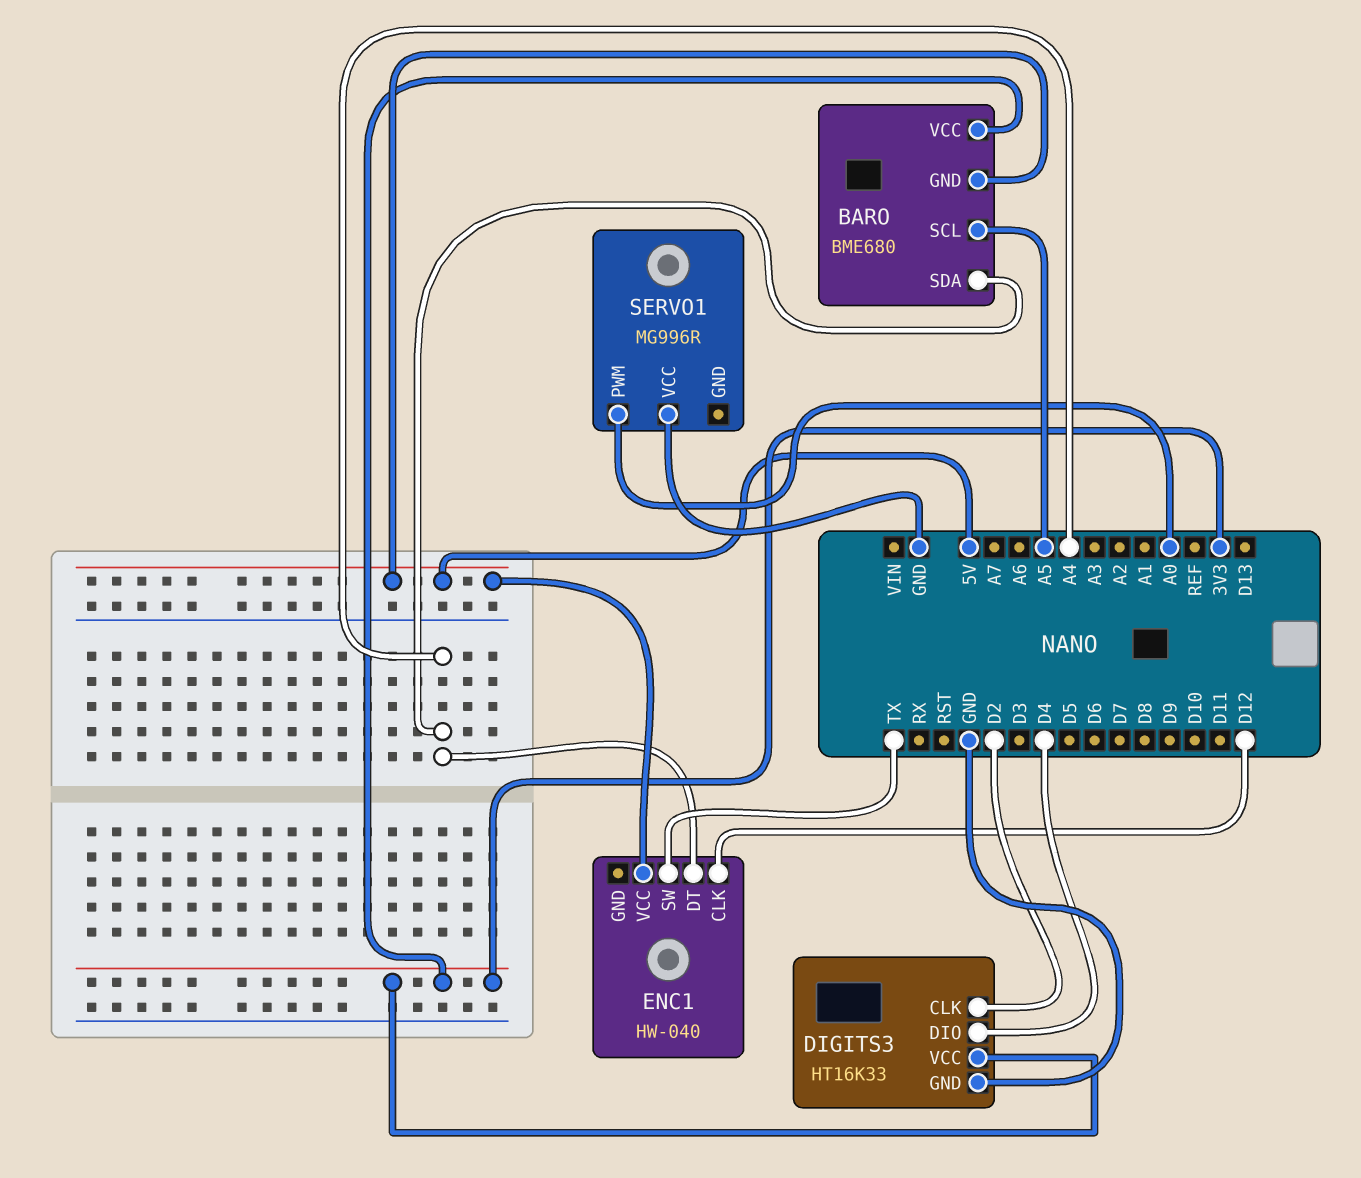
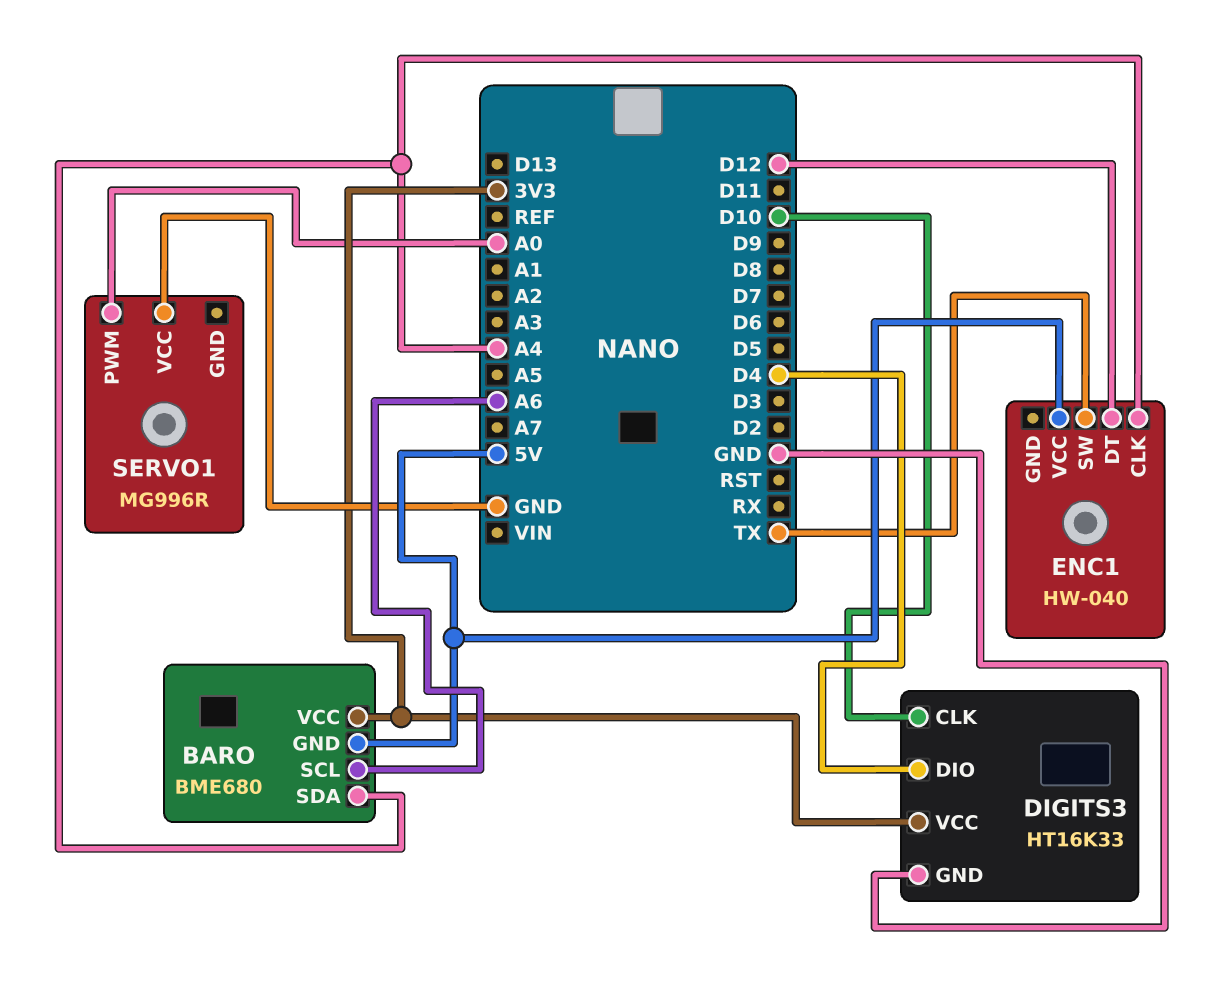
BARO pin SCL: A5 -> A6
DIGITS3 pin CLK: D2 -> D10
ENC1 pin CLK: D12 -> A4
ENC1 pin DT: A4 -> D12

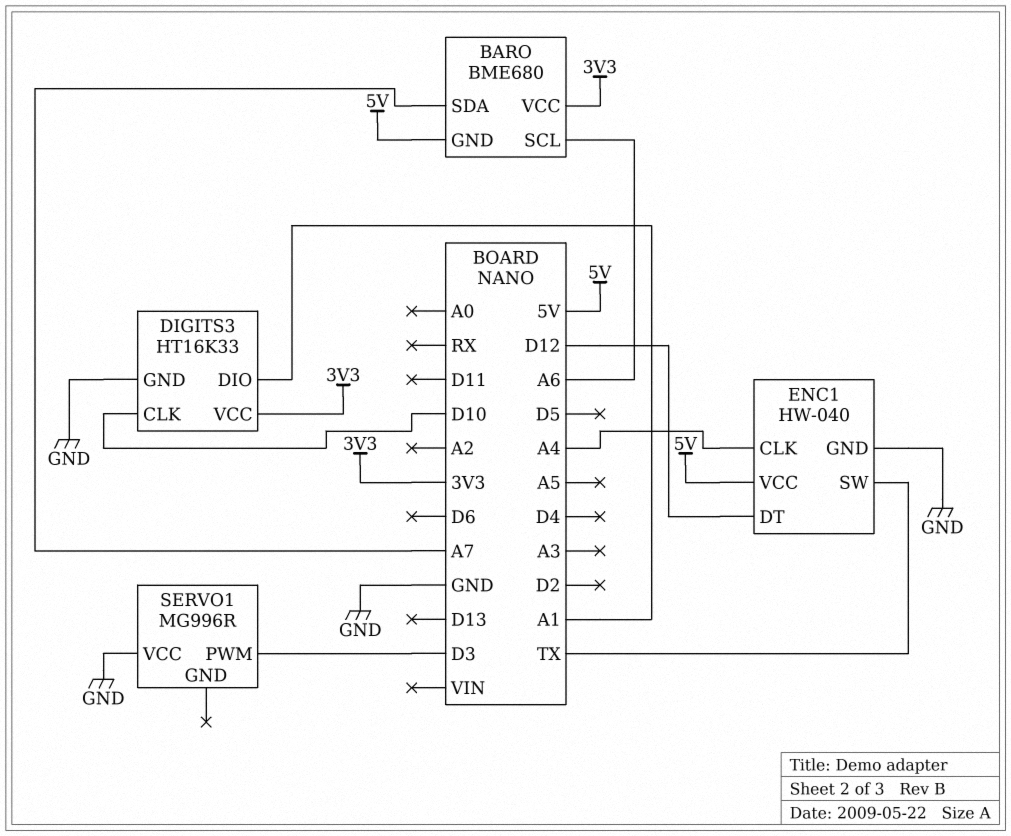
BARO pin SDA: A4 -> A7
DIGITS3 pin DIO: D4 -> A1
ENC1 pin GND: none -> GND
SERVO1 pin PWM: A0 -> D3

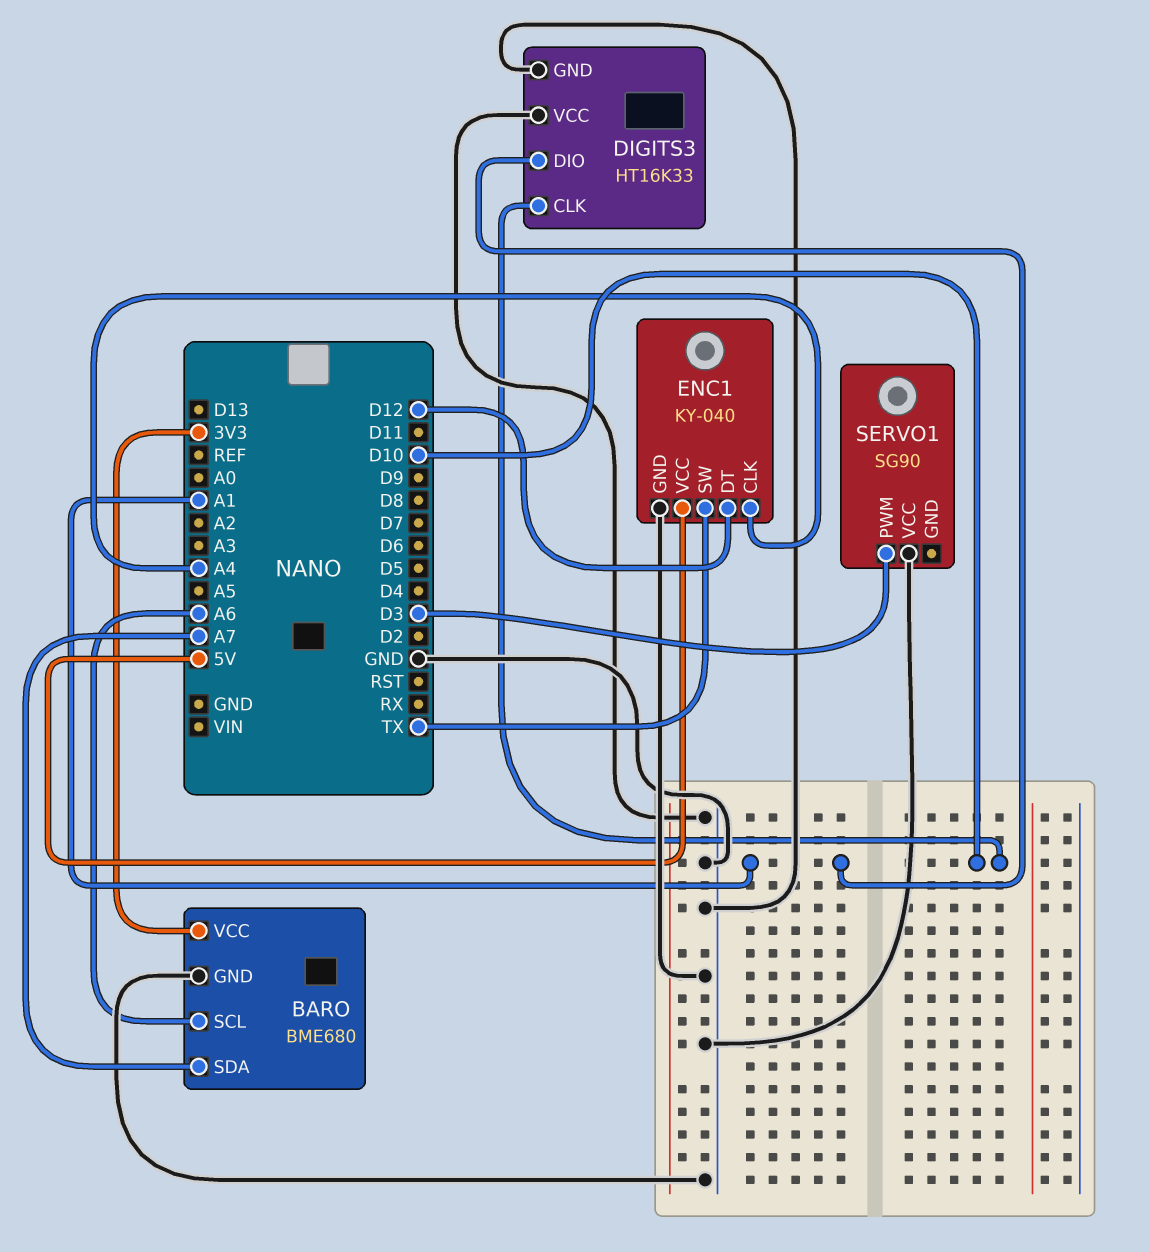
BARO pin GND: 5V -> GND
DIGITS3 pin VCC: 3V3 -> GND
ENC1: HW-040 -> KY-040
SERVO1: MG996R -> SG90

